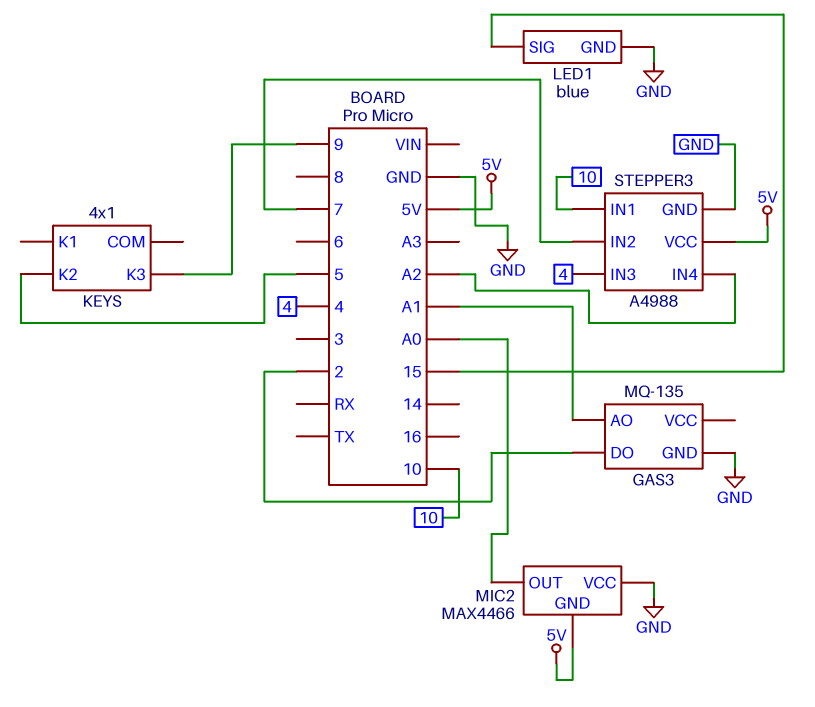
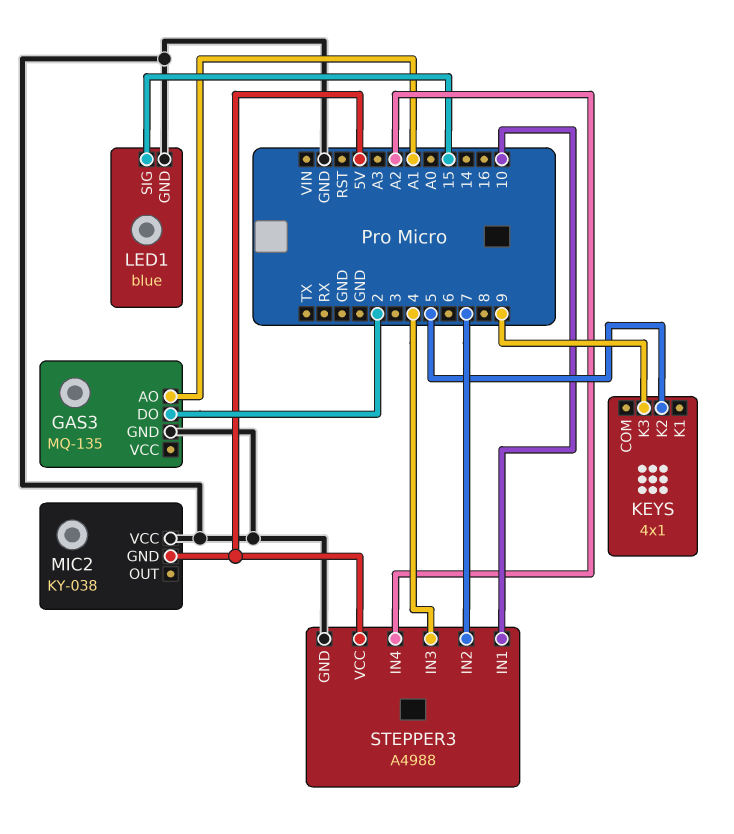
MIC2: MAX4466 -> KY-038
MIC2 pin OUT: A0 -> none

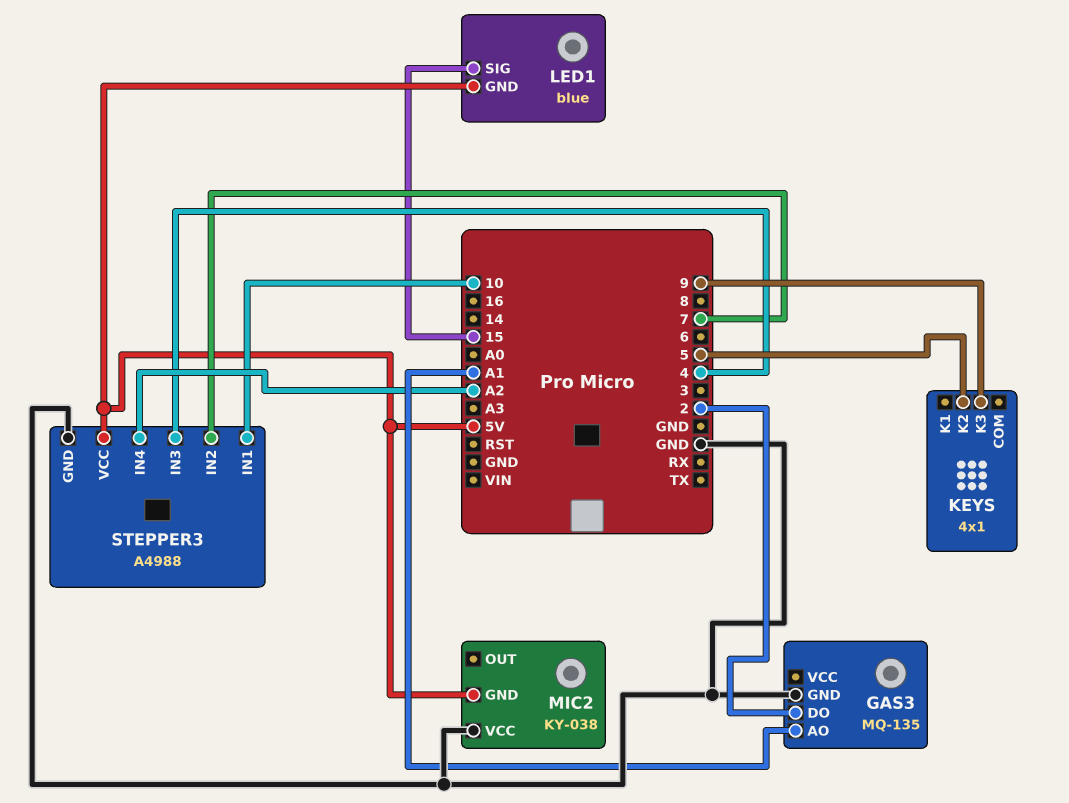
LED1 pin GND: GND -> 5V

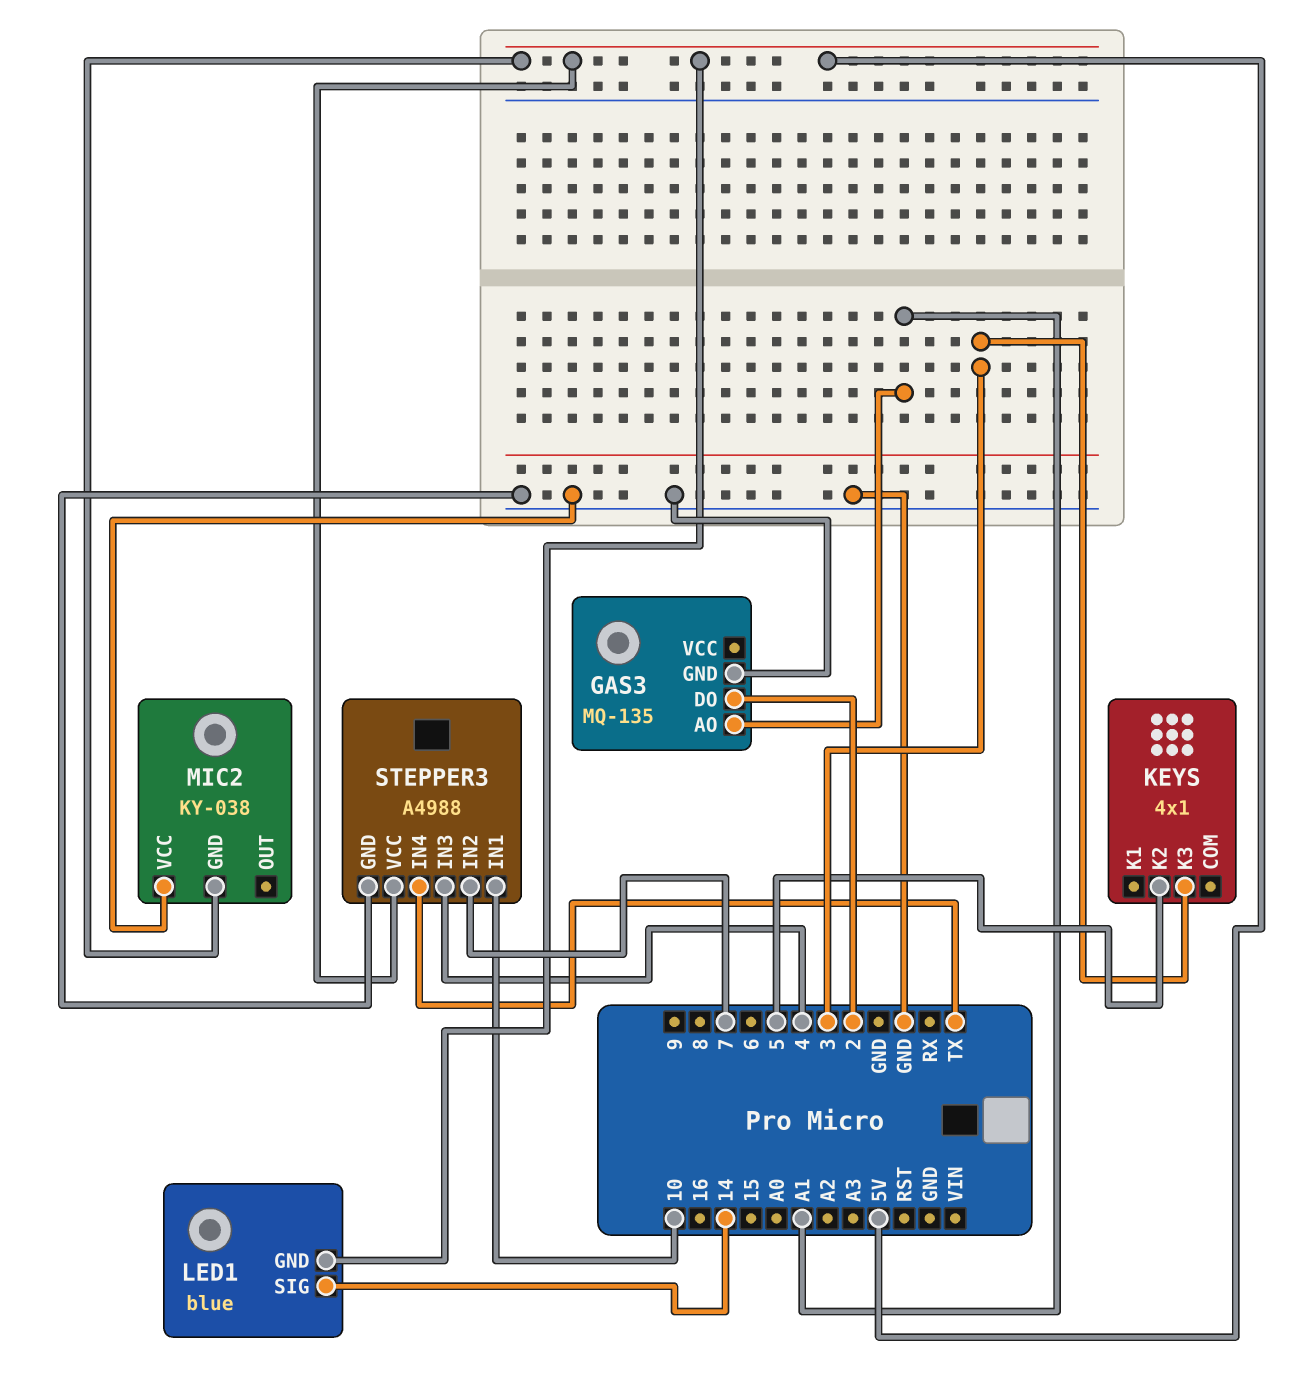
KEYS pin K3: 9 -> 3
LED1 pin SIG: 15 -> 14
STEPPER3 pin IN4: A2 -> TX

